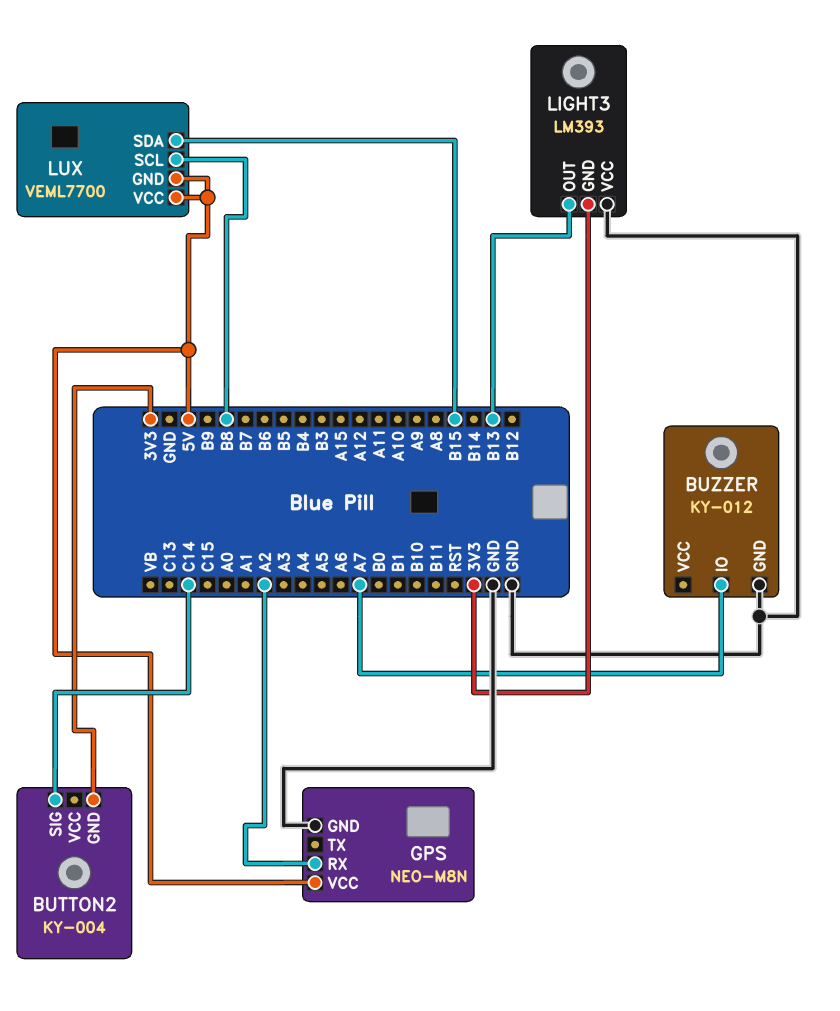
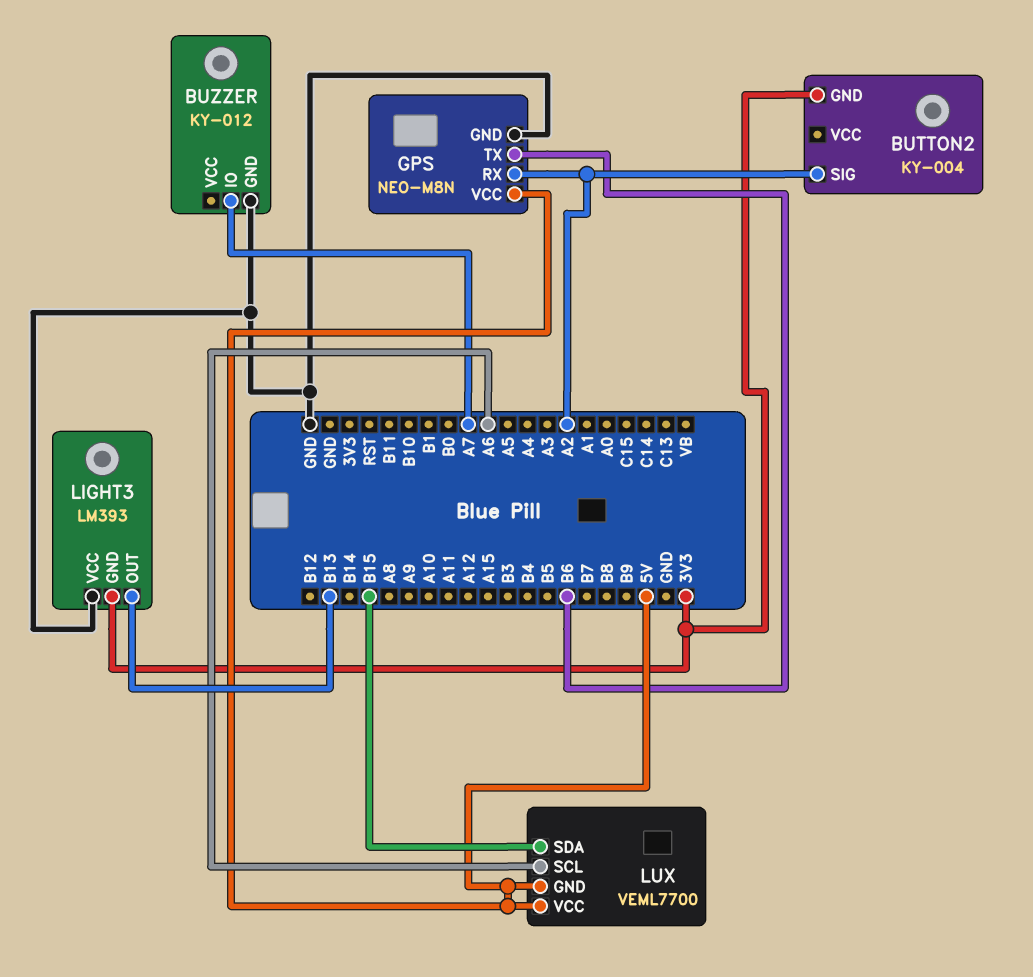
BUTTON2 pin SIG: C14 -> A2
GPS pin TX: none -> B6
LUX pin SCL: B8 -> A6

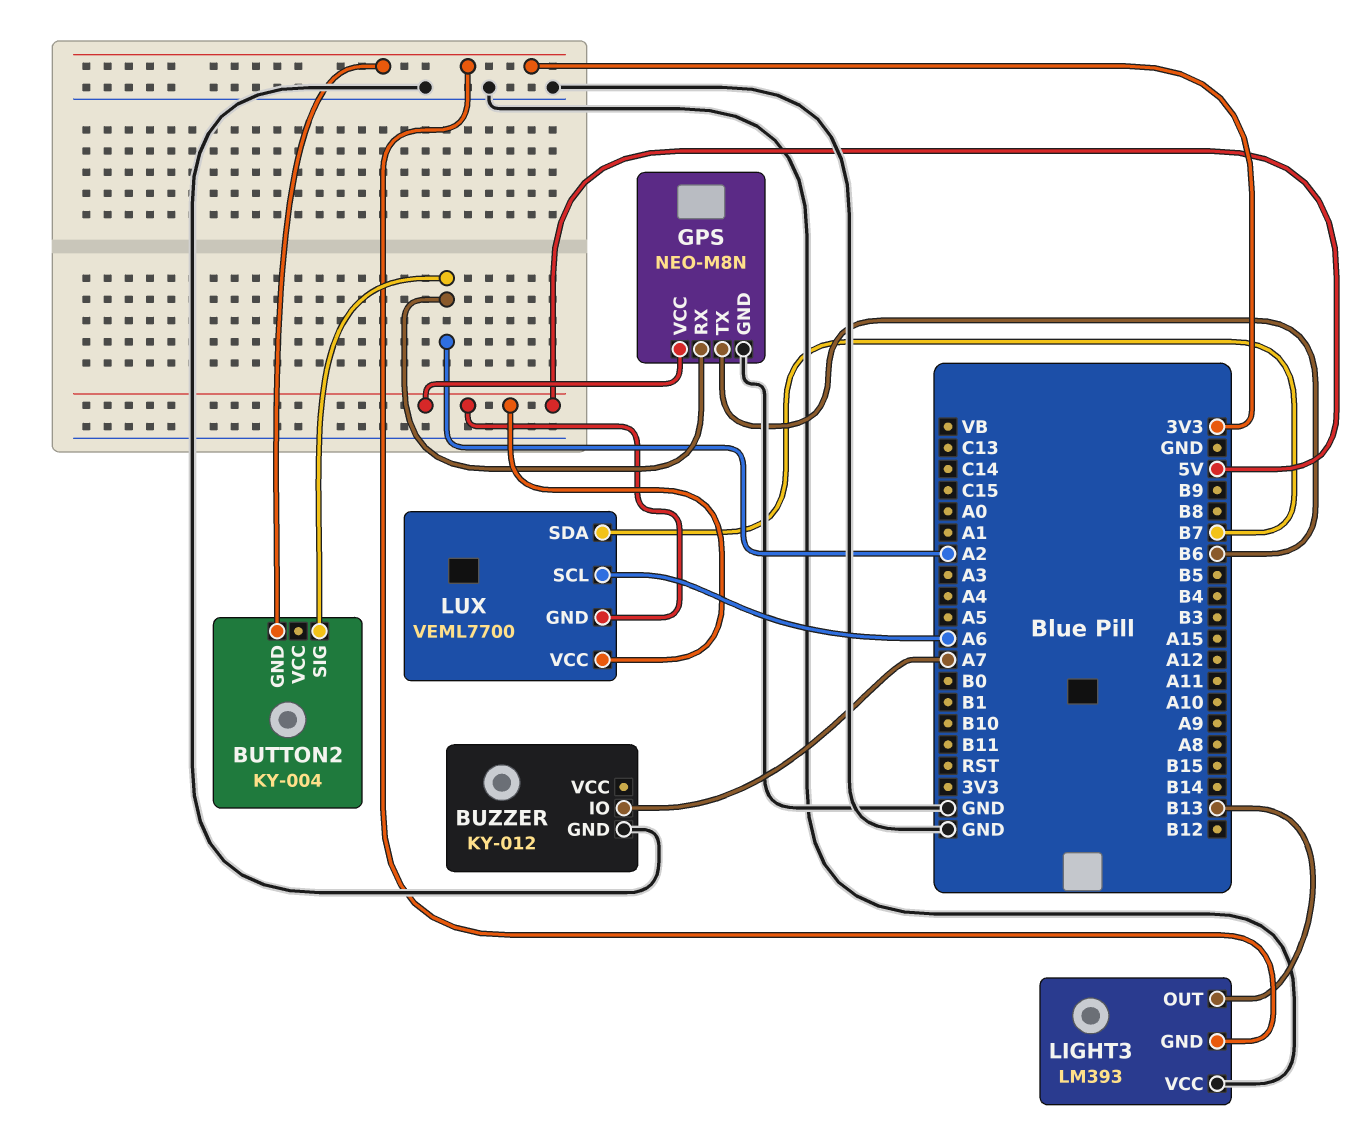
LUX pin SDA: B15 -> B7

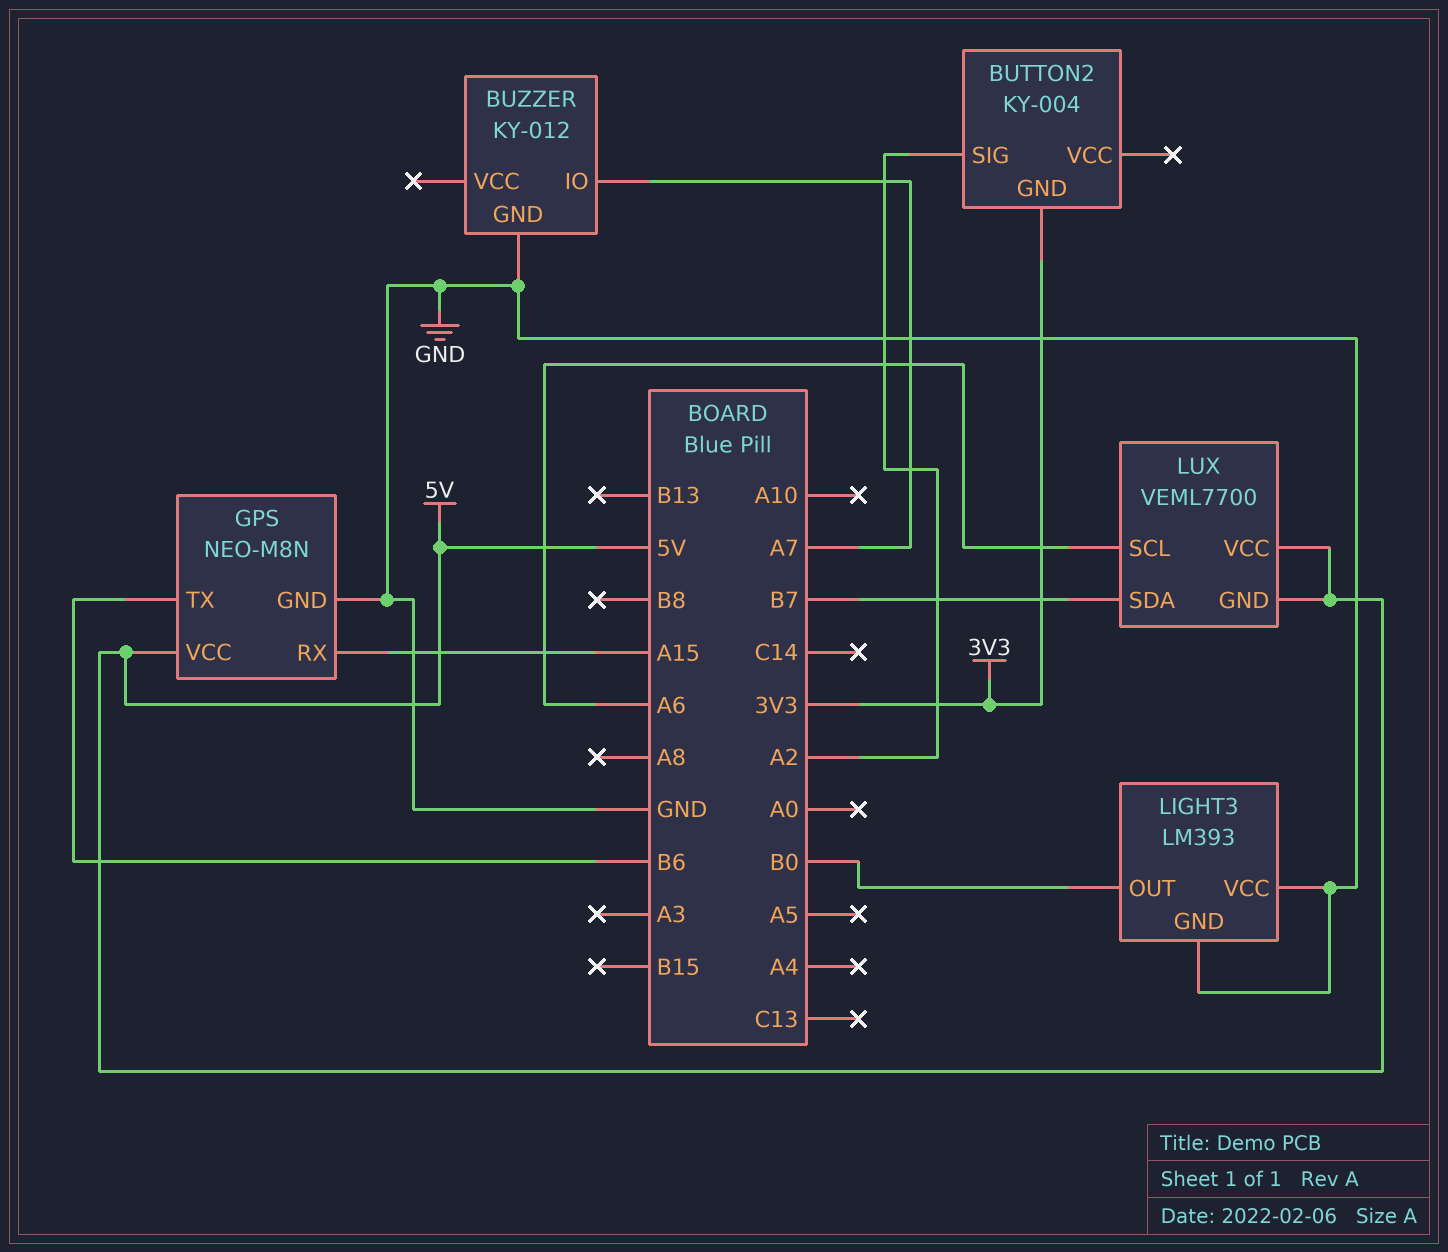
GPS pin RX: A2 -> A15
LIGHT3 pin GND: 3V3 -> GND
LIGHT3 pin OUT: B13 -> B0

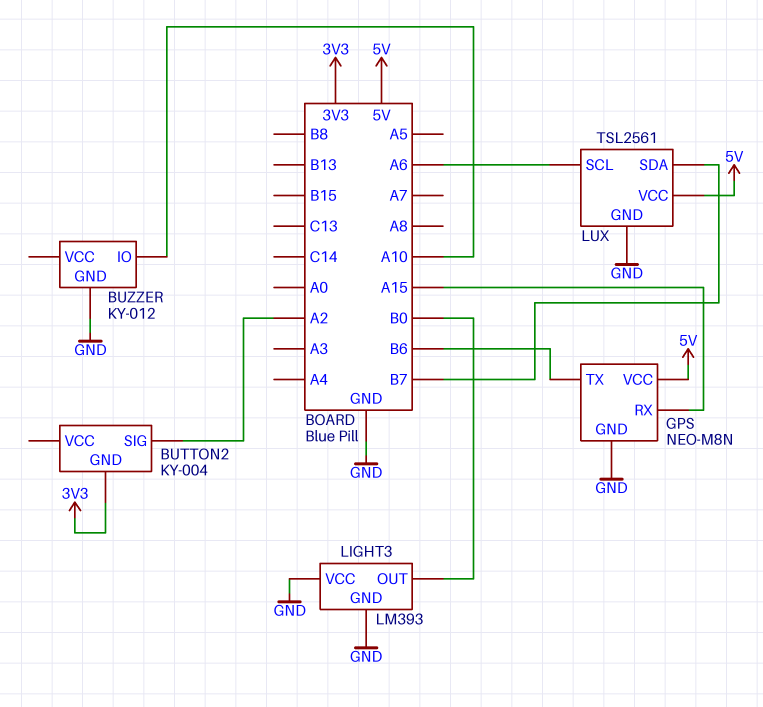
BUZZER pin IO: A7 -> A10
LUX: VEML7700 -> TSL2561
LUX pin GND: 5V -> GND

